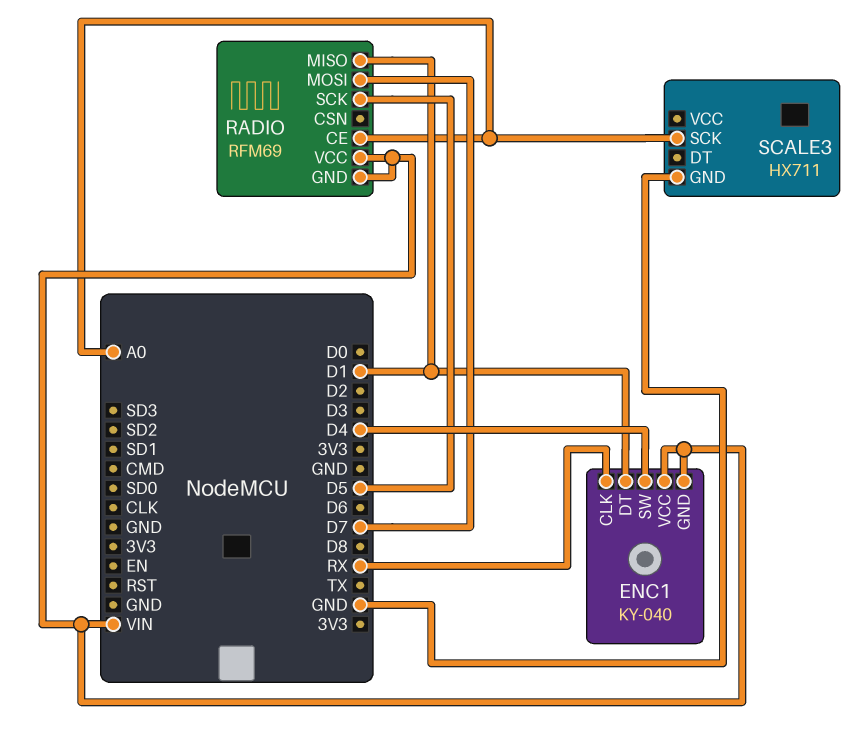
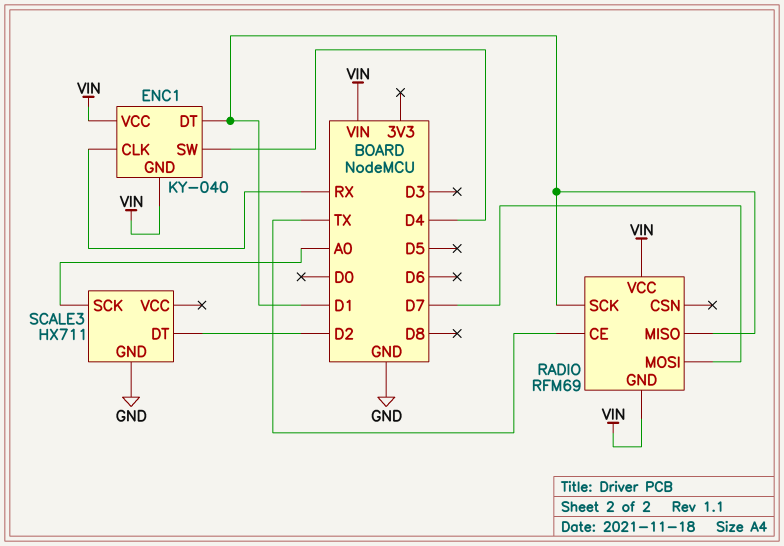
RADIO pin CE: A0 -> TX
RADIO pin SCK: D5 -> D1
SCALE3 pin DT: none -> D2

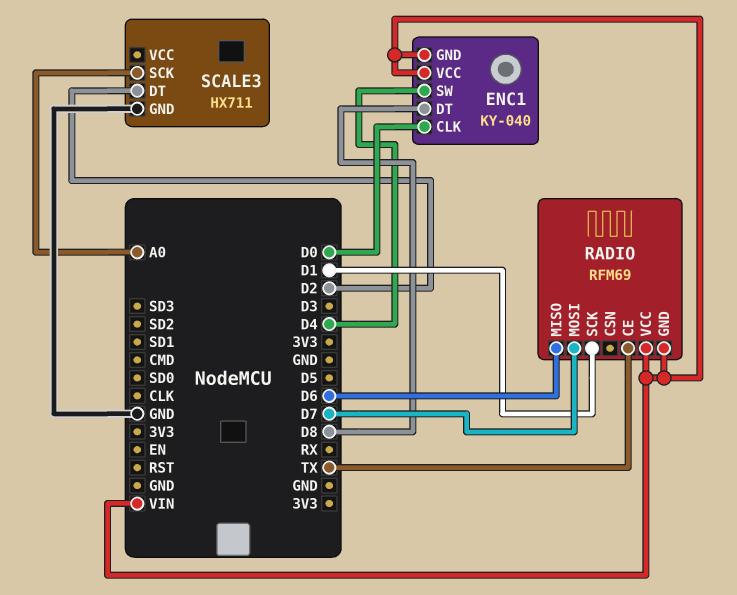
ENC1 pin CLK: RX -> D0
ENC1 pin DT: D1 -> D8
RADIO pin MISO: D1 -> D6

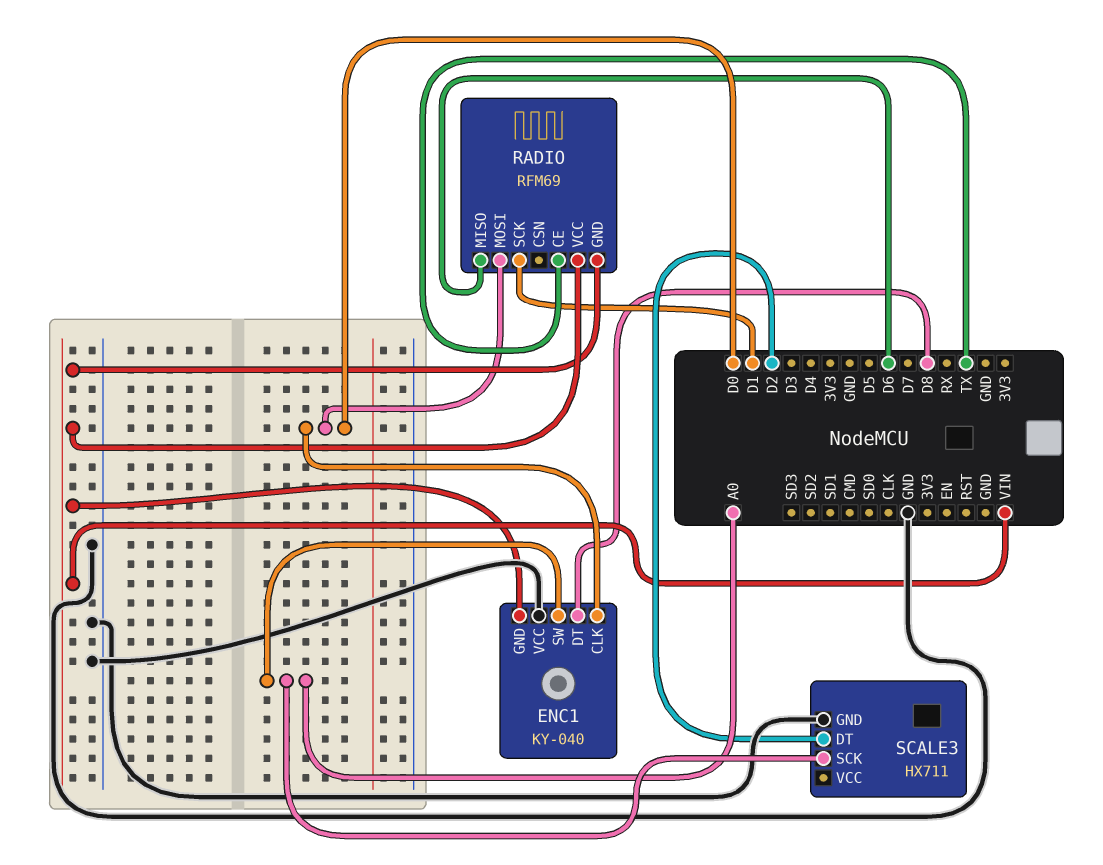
ENC1 pin SW: D4 -> A0
ENC1 pin VCC: VIN -> GND
RADIO pin MOSI: D7 -> D0

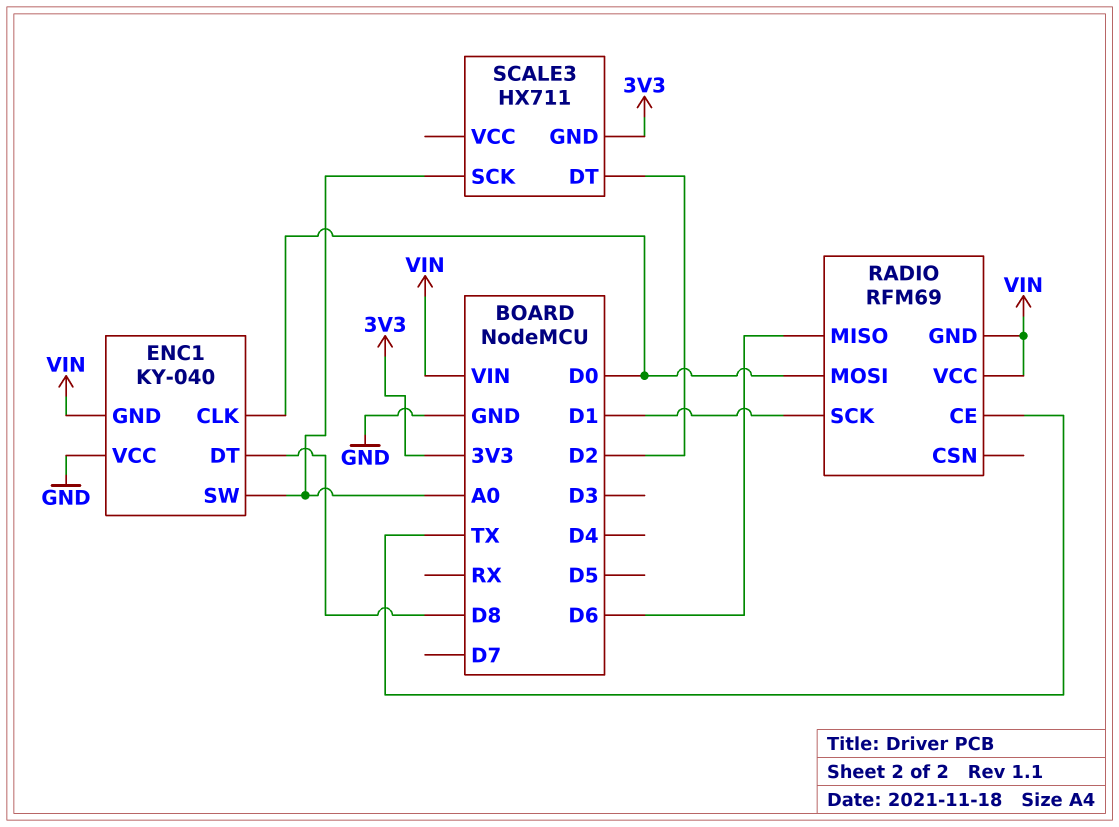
SCALE3 pin GND: GND -> 3V3

